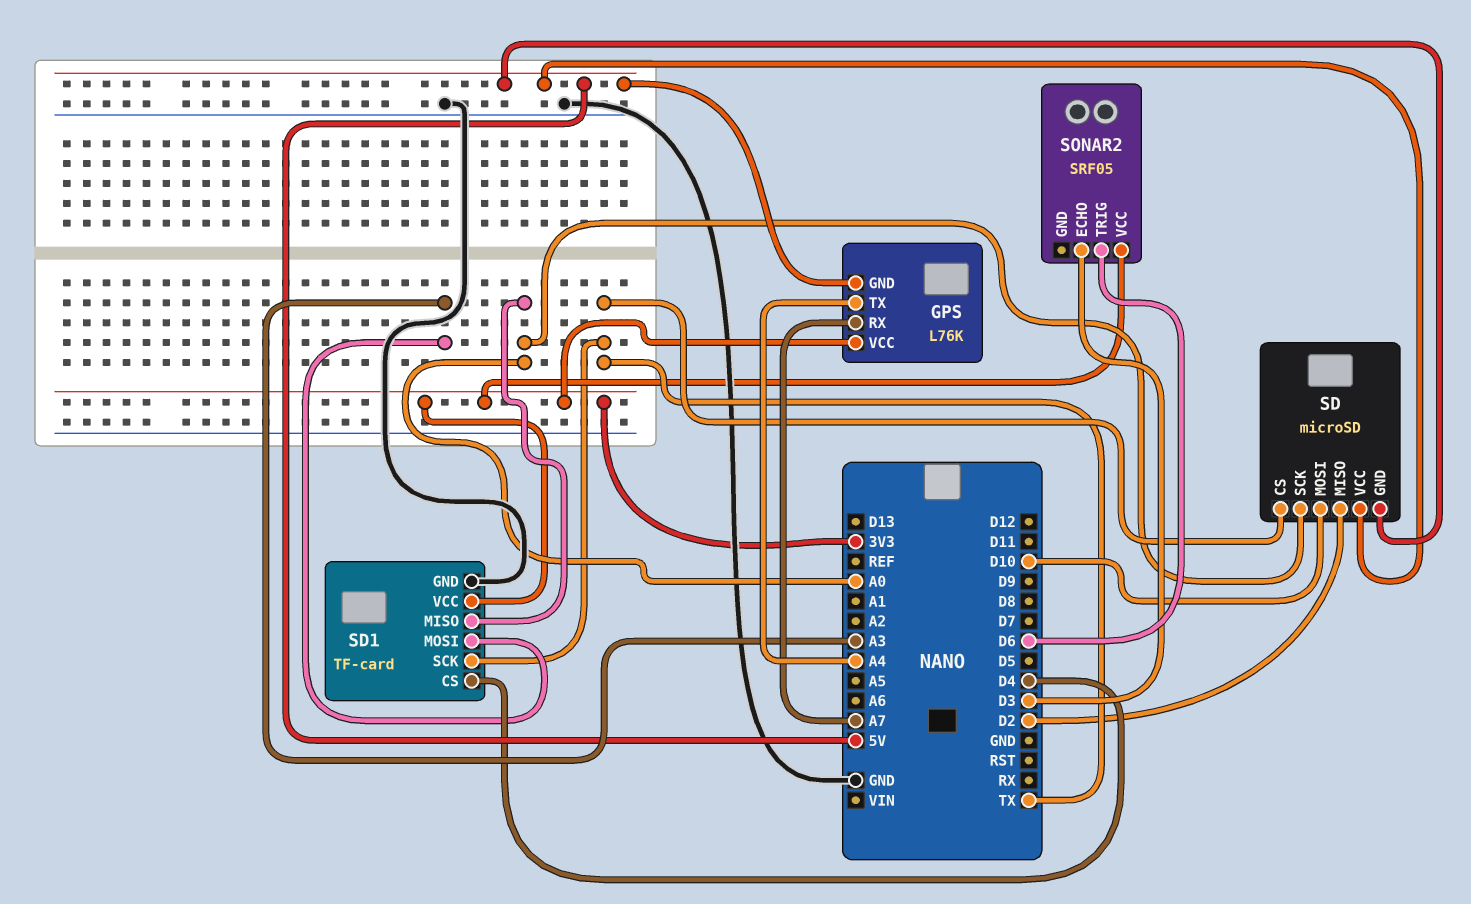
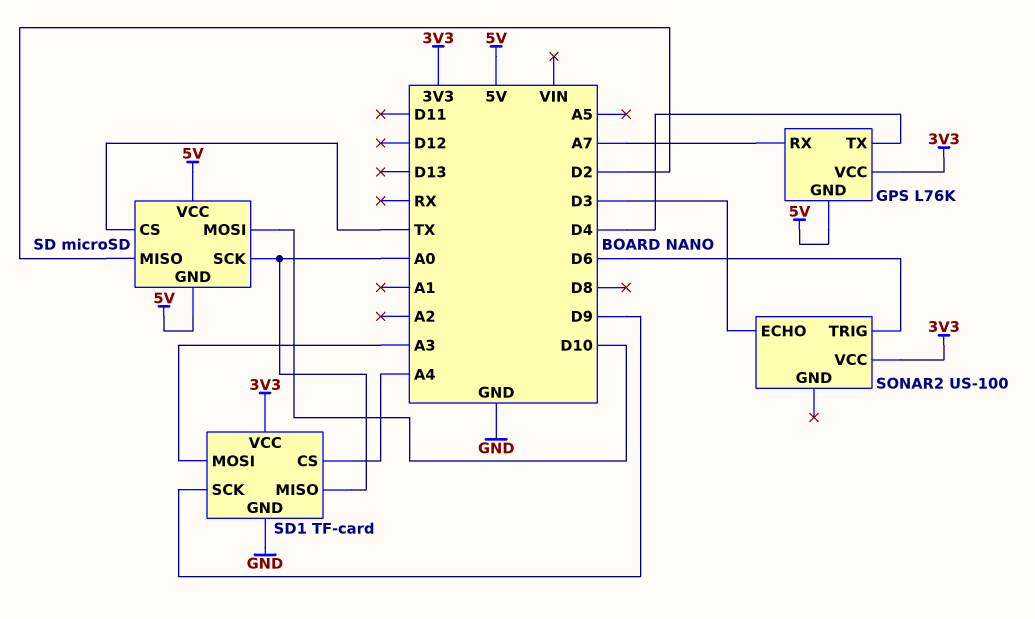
GPS pin TX: A4 -> D4
SD1 pin CS: D4 -> A4
SD1 pin SCK: TX -> D9
SONAR2: SRF05 -> US-100

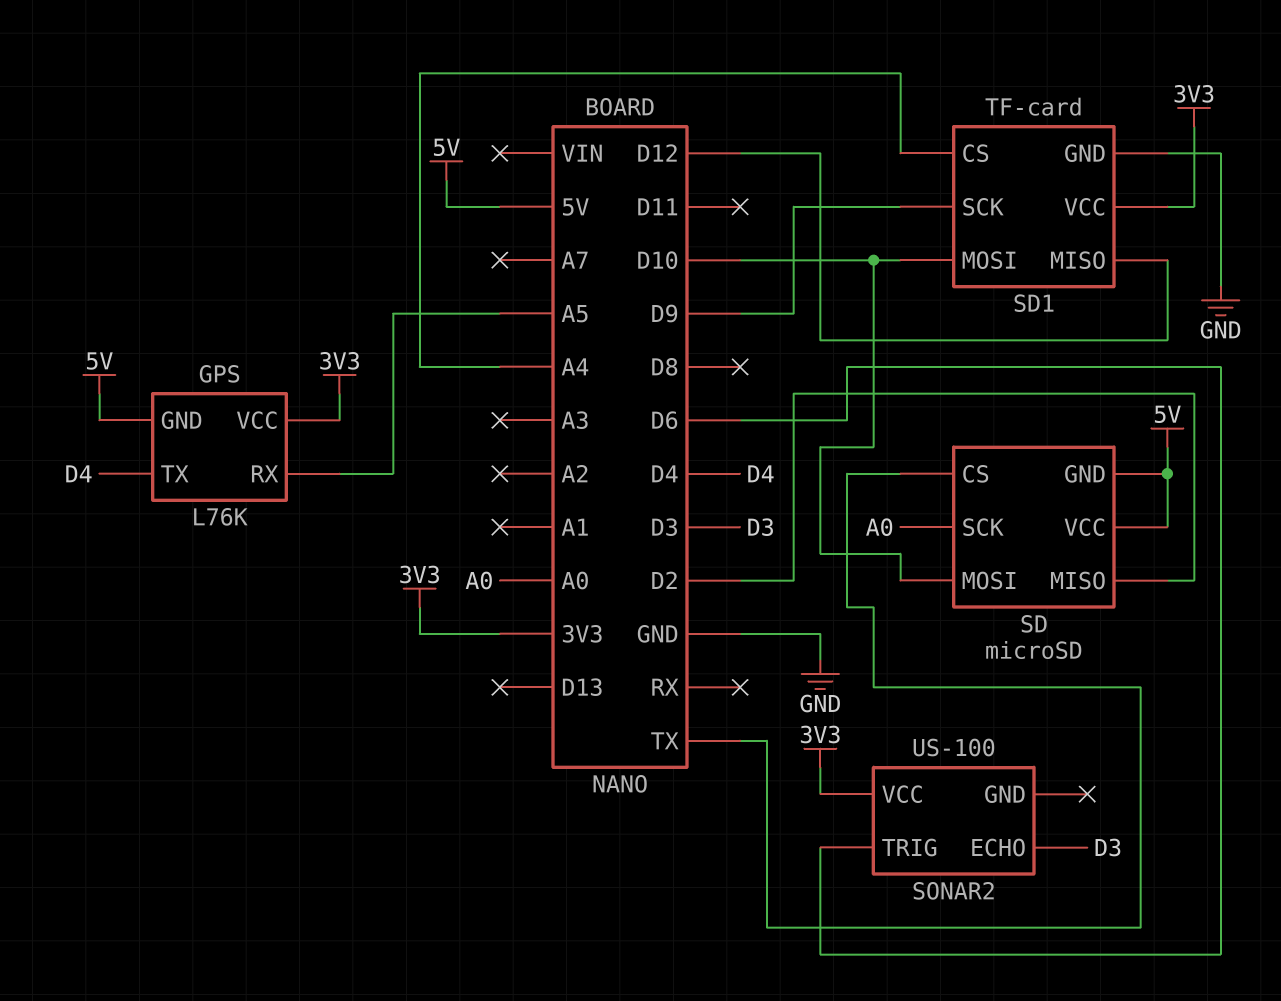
GPS pin RX: A7 -> A5
SD1 pin MISO: A0 -> D12
SD1 pin MOSI: A3 -> D10

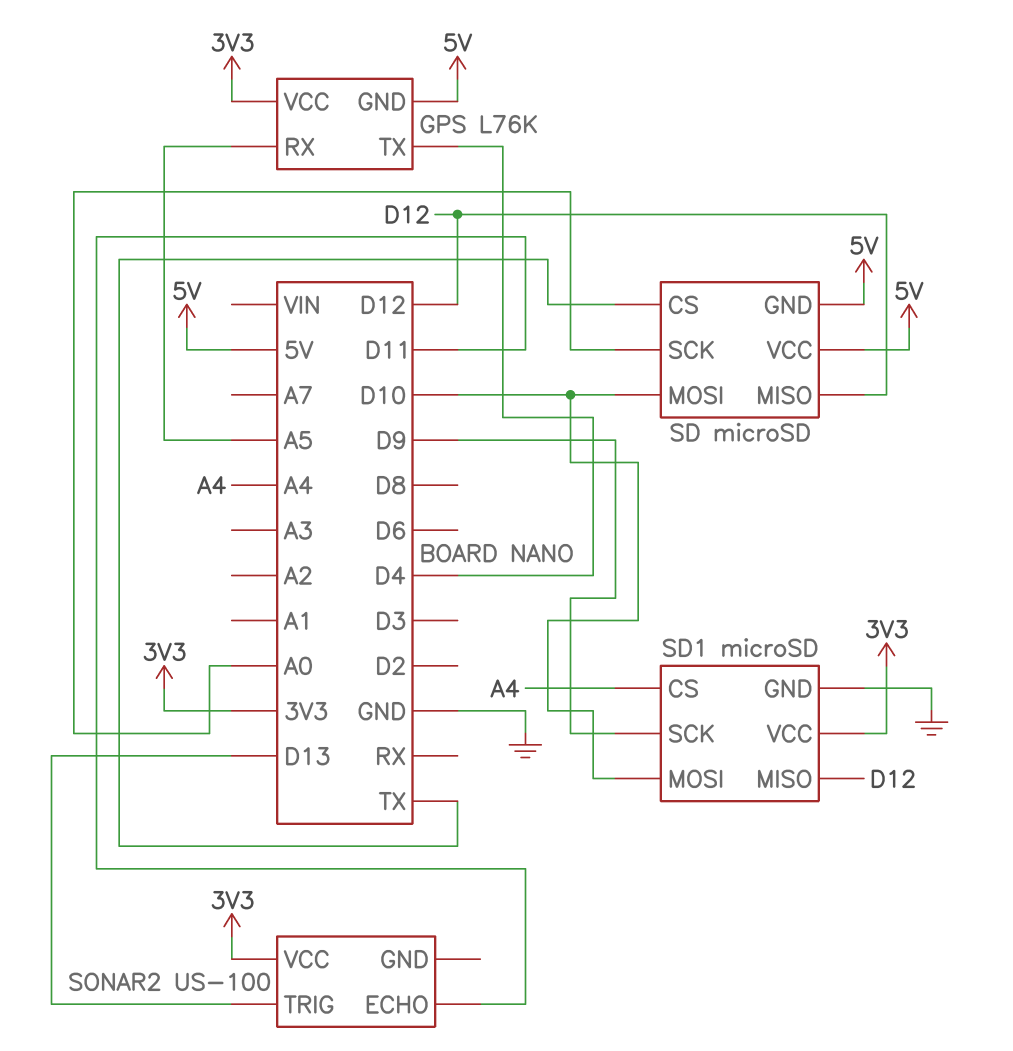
SD pin MISO: D2 -> D12
SD1: TF-card -> microSD
SONAR2 pin ECHO: D3 -> D11
SONAR2 pin TRIG: D6 -> D13

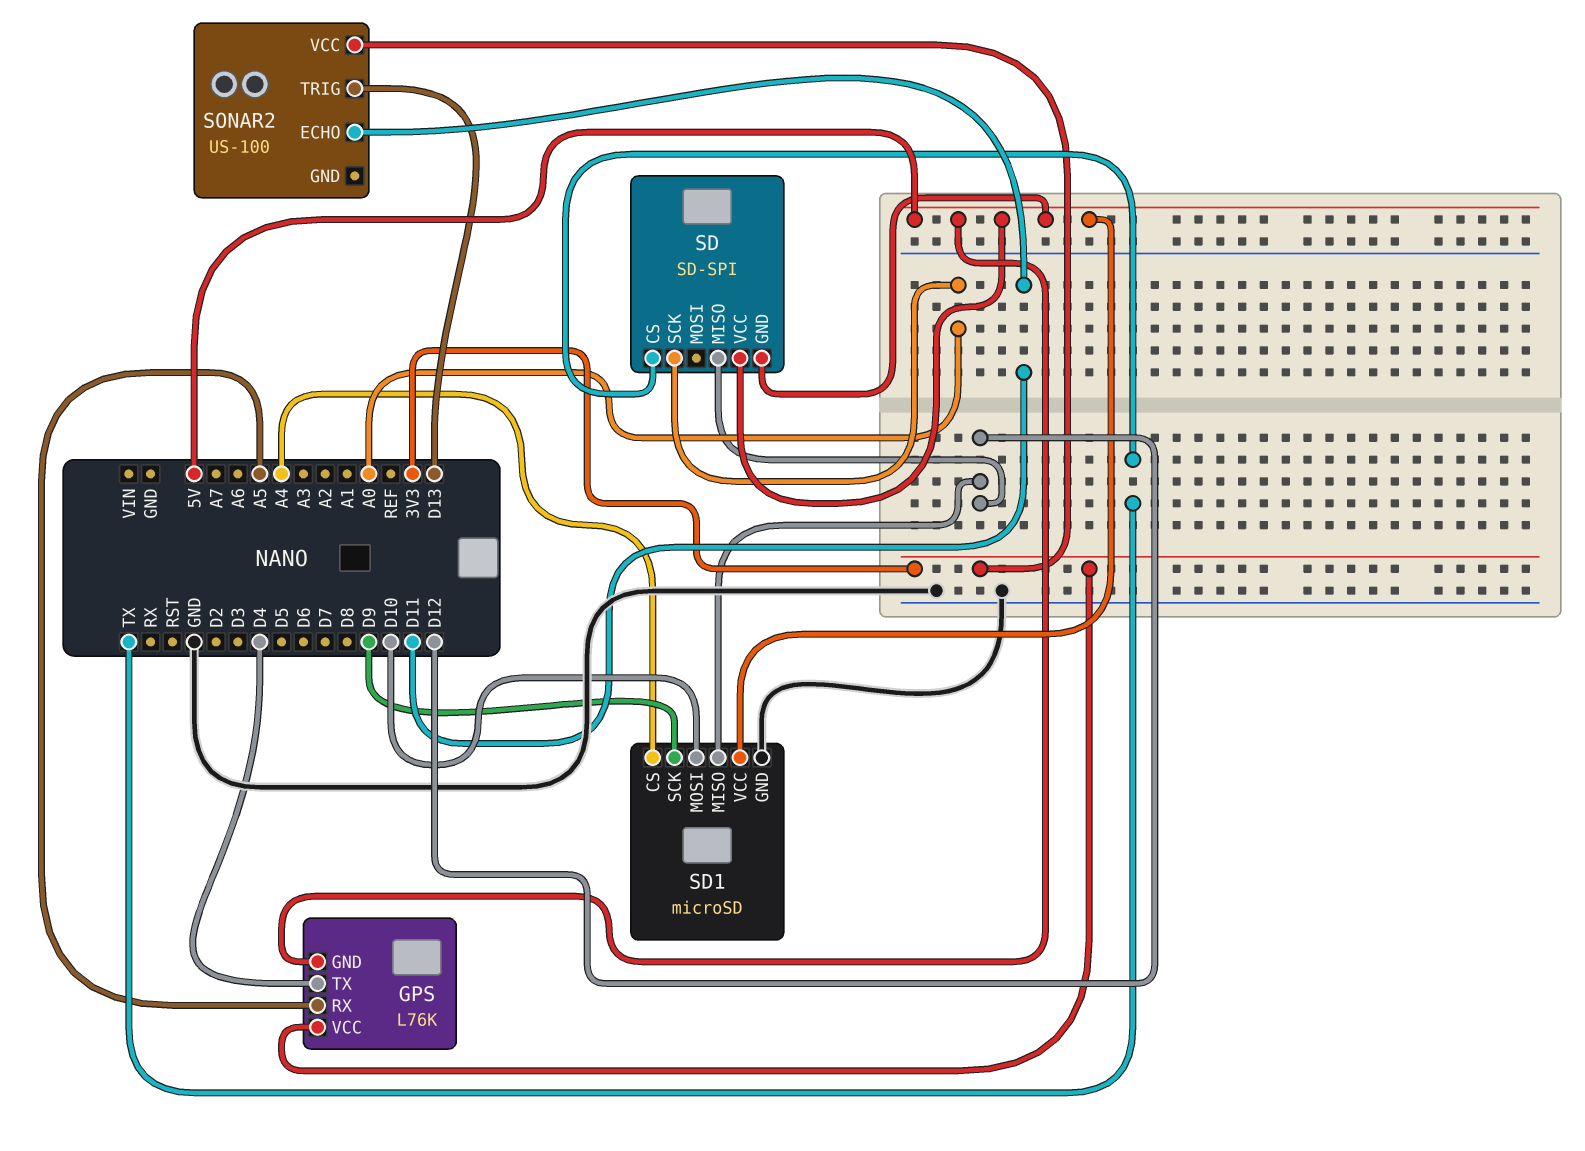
SD: microSD -> SD-SPI
SD pin MOSI: D10 -> none
SD1 pin VCC: 3V3 -> 5V

